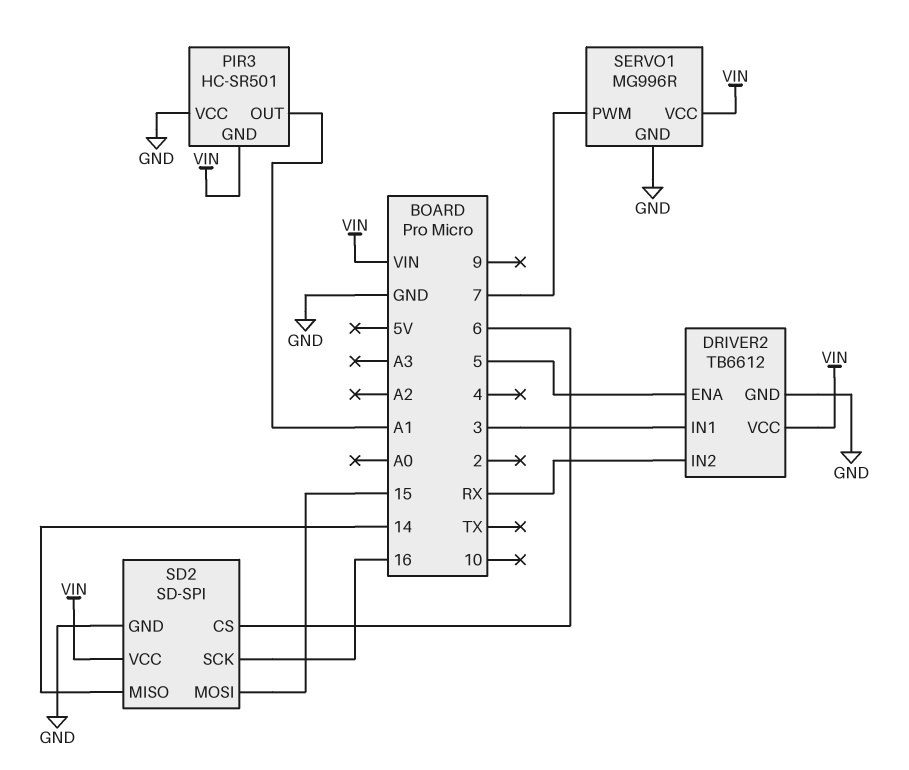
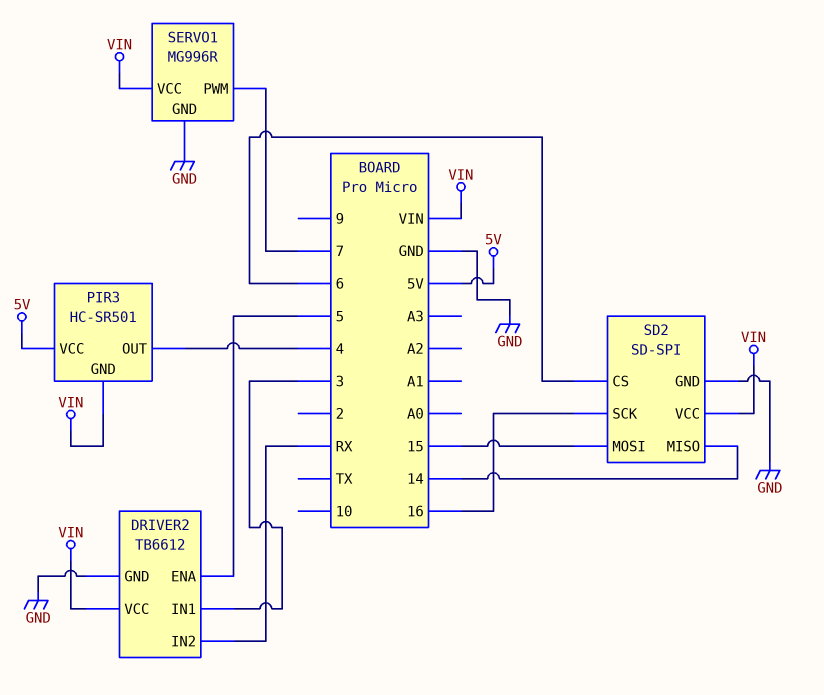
PIR3 pin OUT: A1 -> 4
PIR3 pin VCC: GND -> 5V

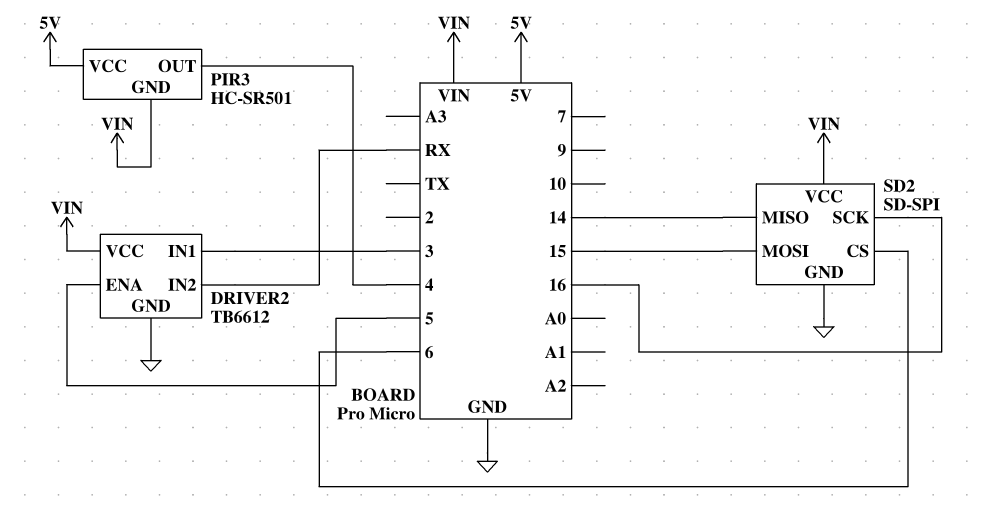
SERVO1: MG996R -> none
SERVO1 pin GND: GND -> none
SERVO1 pin PWM: 7 -> none
SERVO1 pin VCC: VIN -> none

